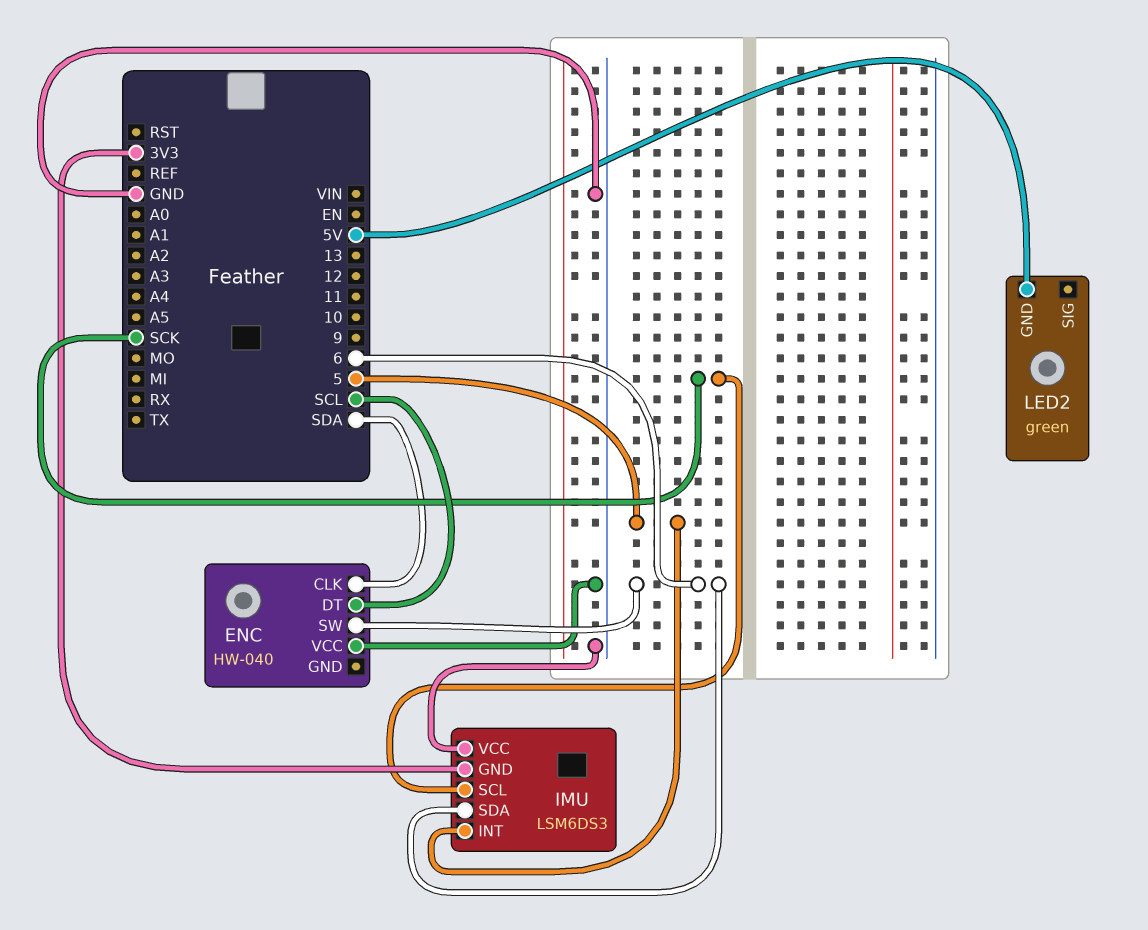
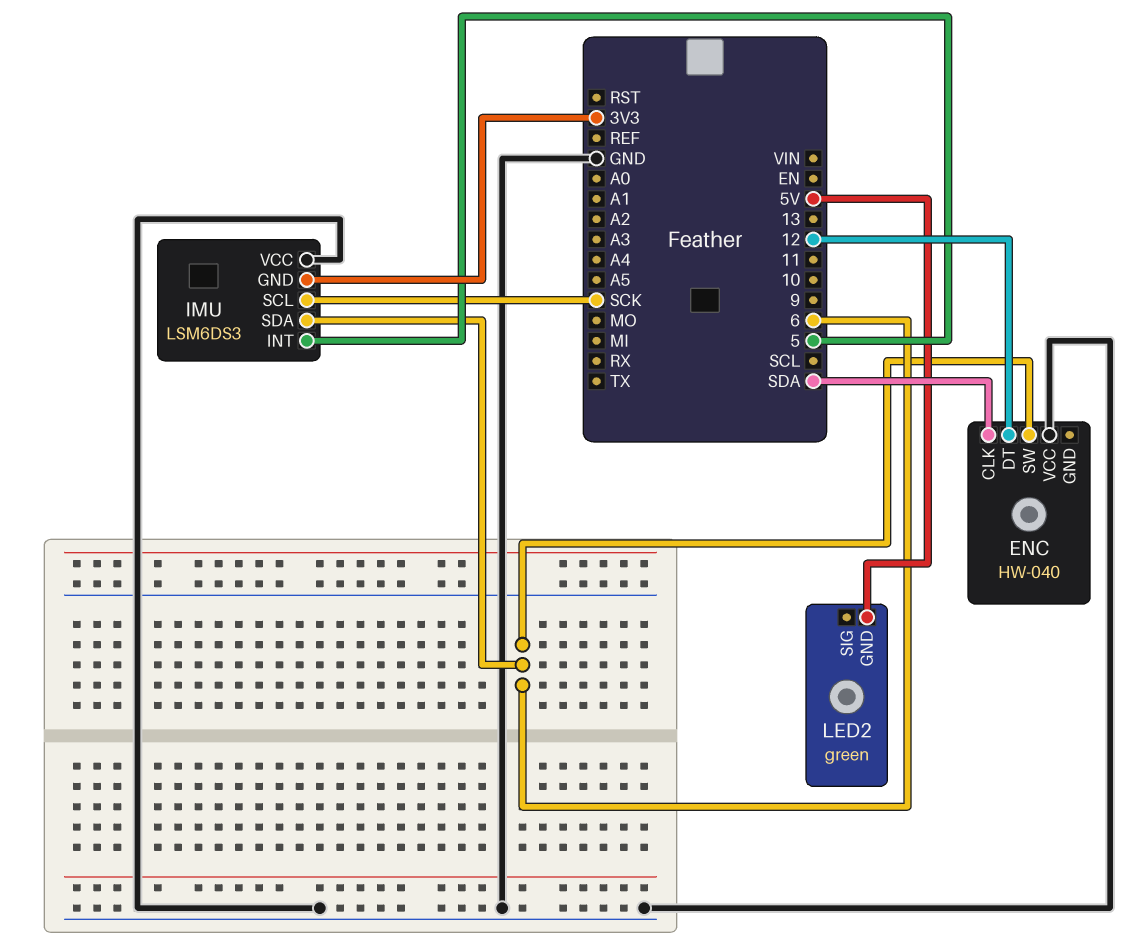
ENC pin DT: SCL -> 12

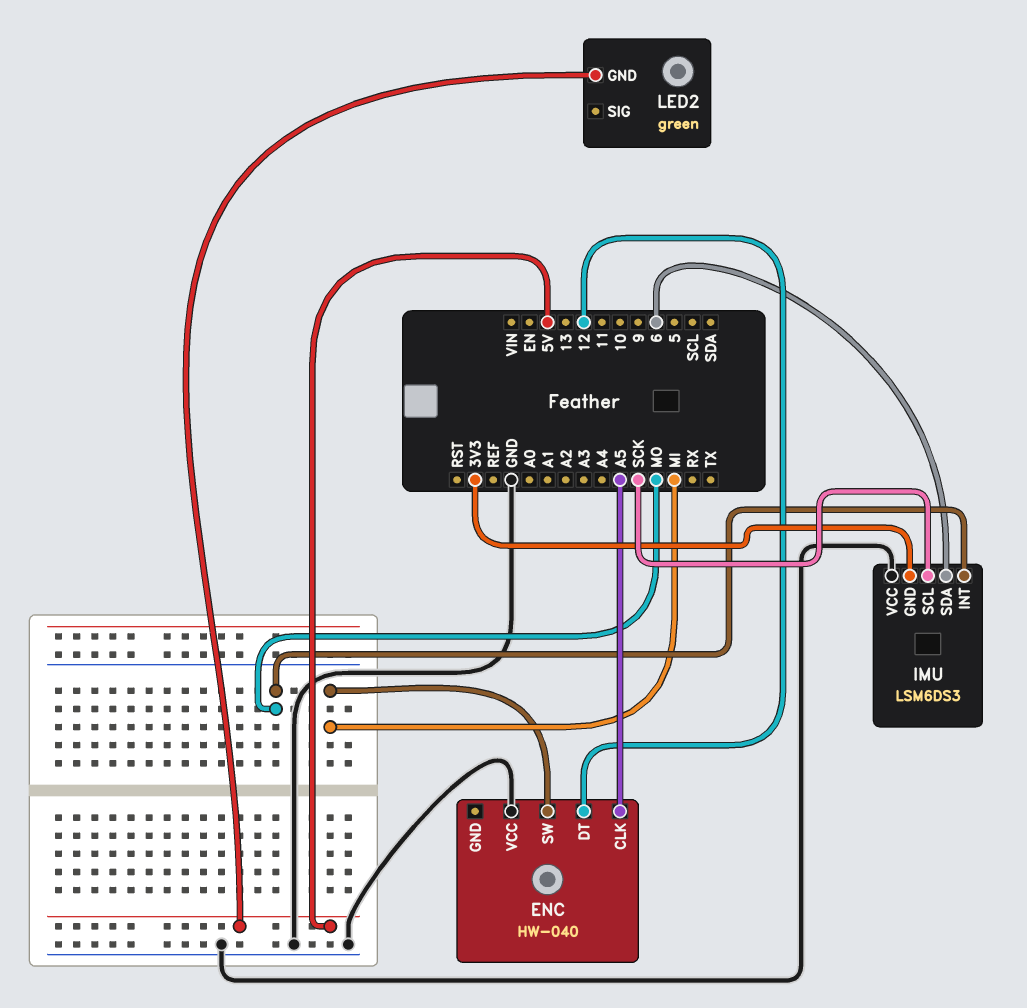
ENC pin CLK: SDA -> A5
ENC pin SW: 6 -> MI
IMU pin INT: 5 -> MO

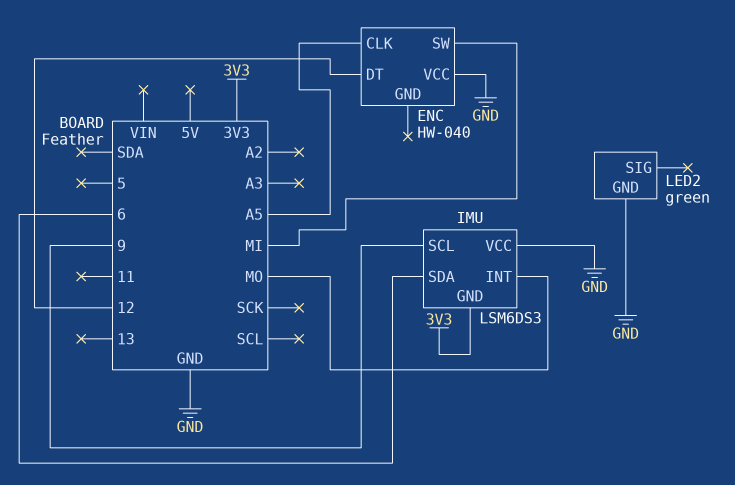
IMU pin SCL: SCK -> 9
LED2 pin GND: 5V -> GND

